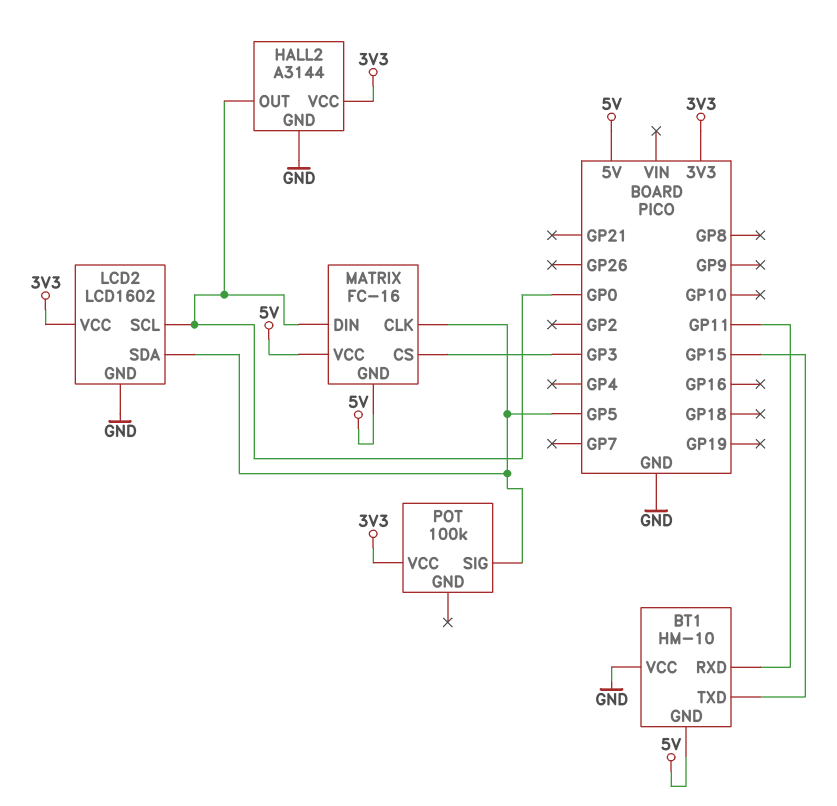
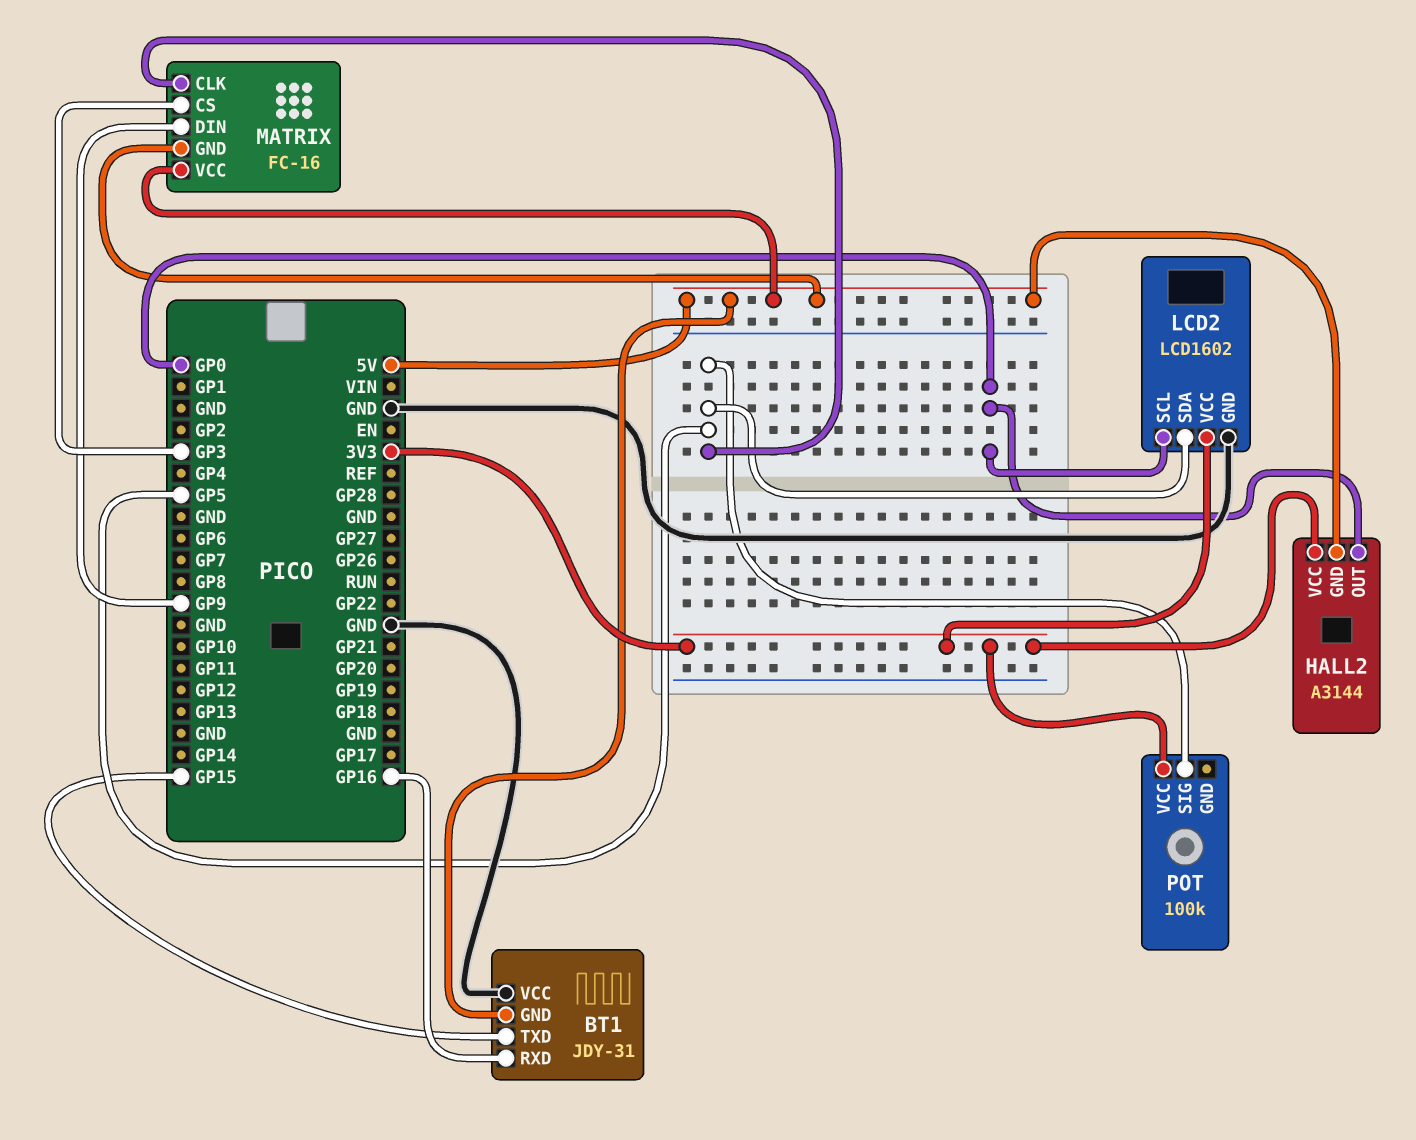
BT1: HM-10 -> JDY-31
BT1 pin RXD: GP11 -> GP16
HALL2 pin GND: GND -> 5V
MATRIX pin DIN: GP0 -> GP9

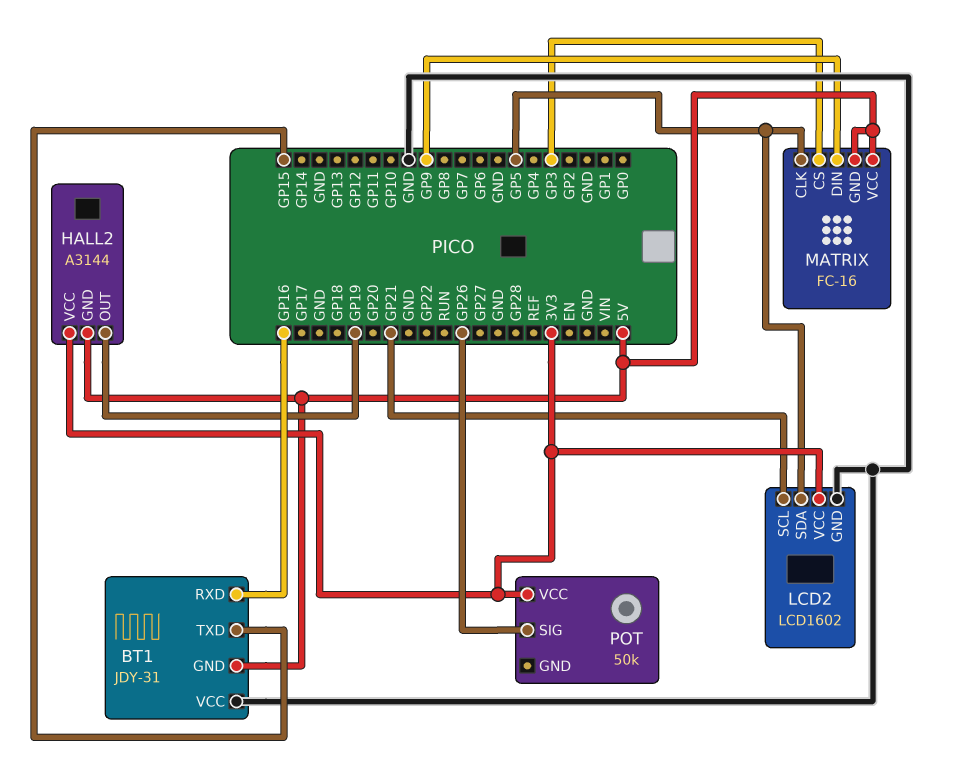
HALL2 pin OUT: GP0 -> GP19
LCD2 pin SCL: GP0 -> GP21
POT: 100k -> 50k
POT pin SIG: GP5 -> GP26

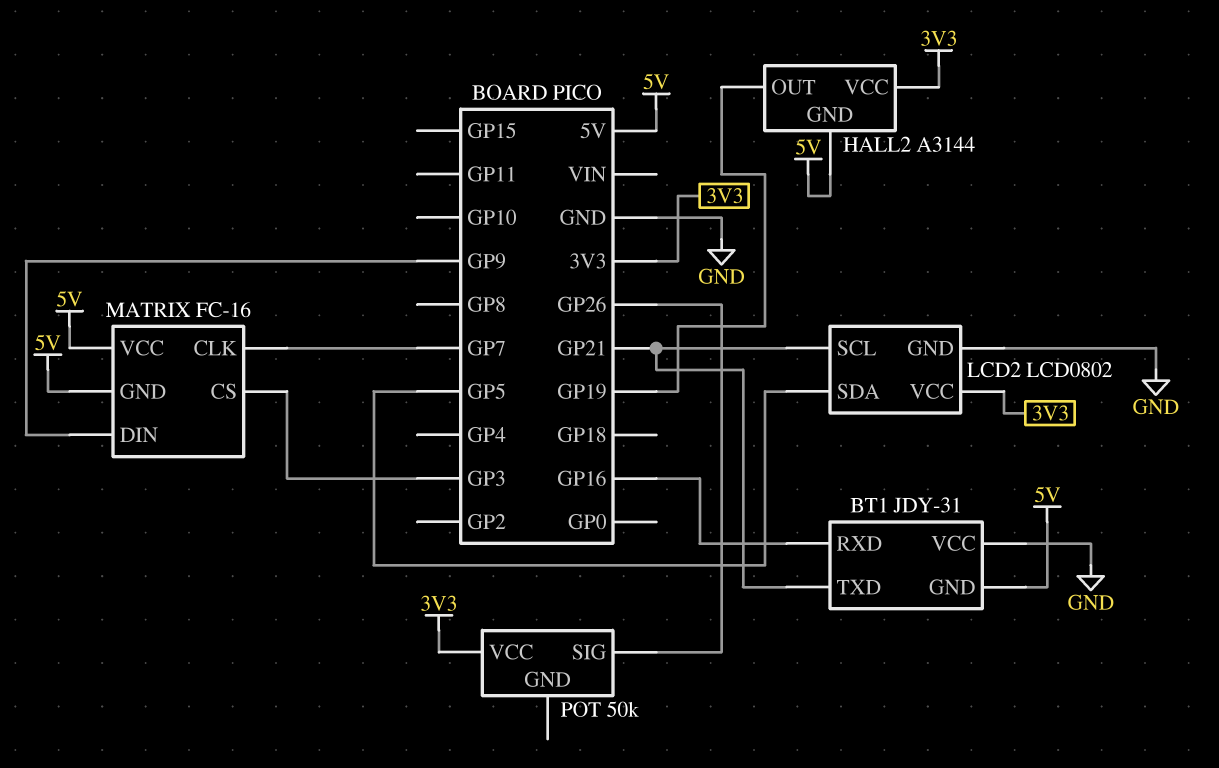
BT1 pin TXD: GP15 -> GP21
LCD2: LCD1602 -> LCD0802
MATRIX pin CLK: GP5 -> GP7

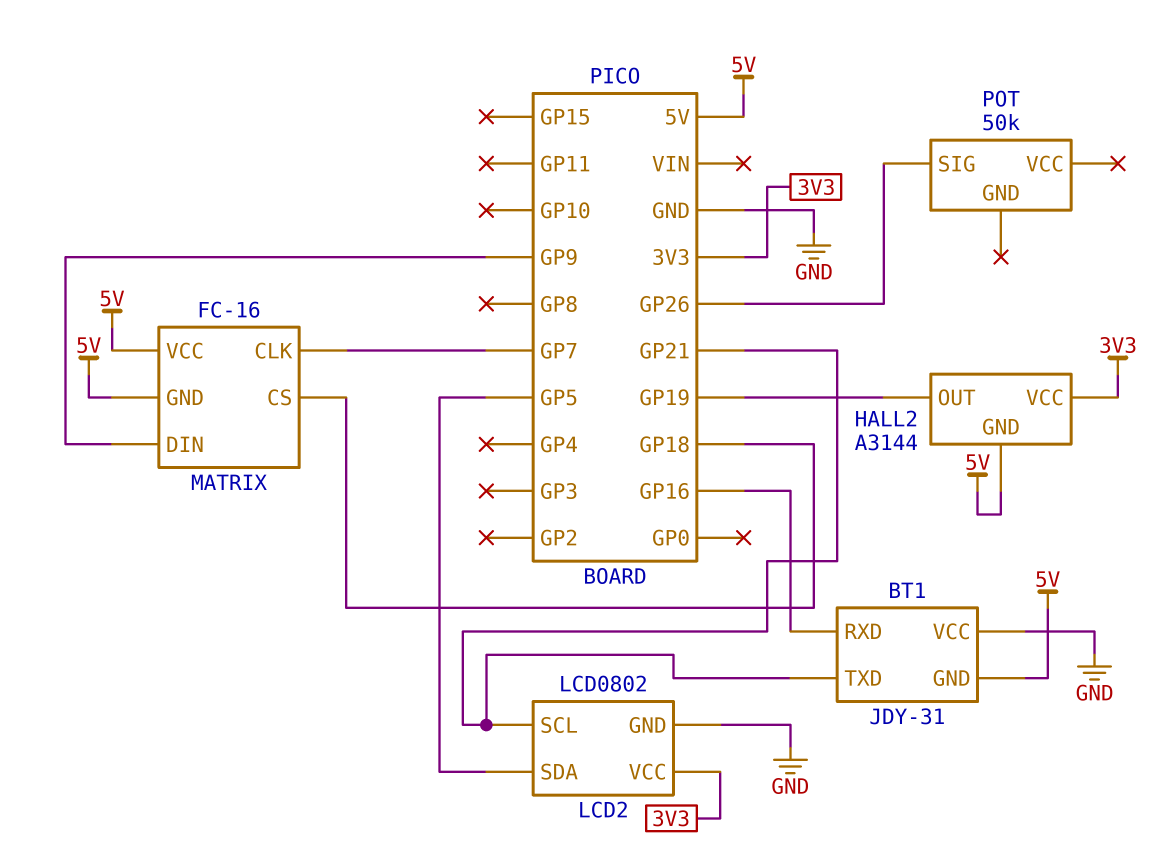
MATRIX pin CS: GP3 -> GP18
POT pin VCC: 3V3 -> none

